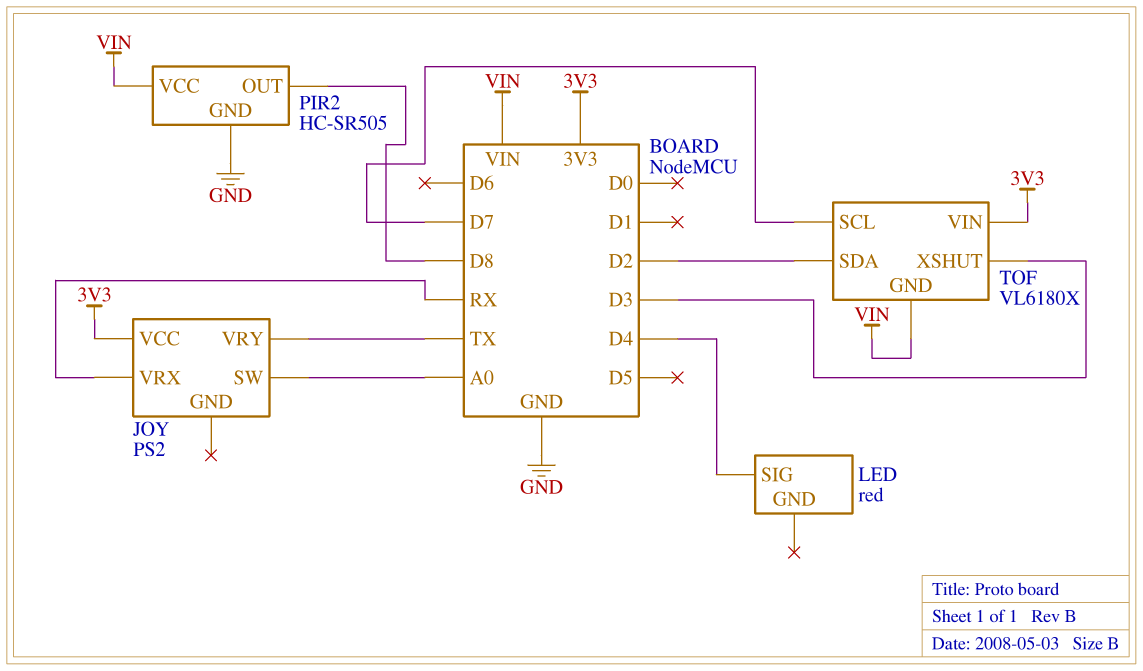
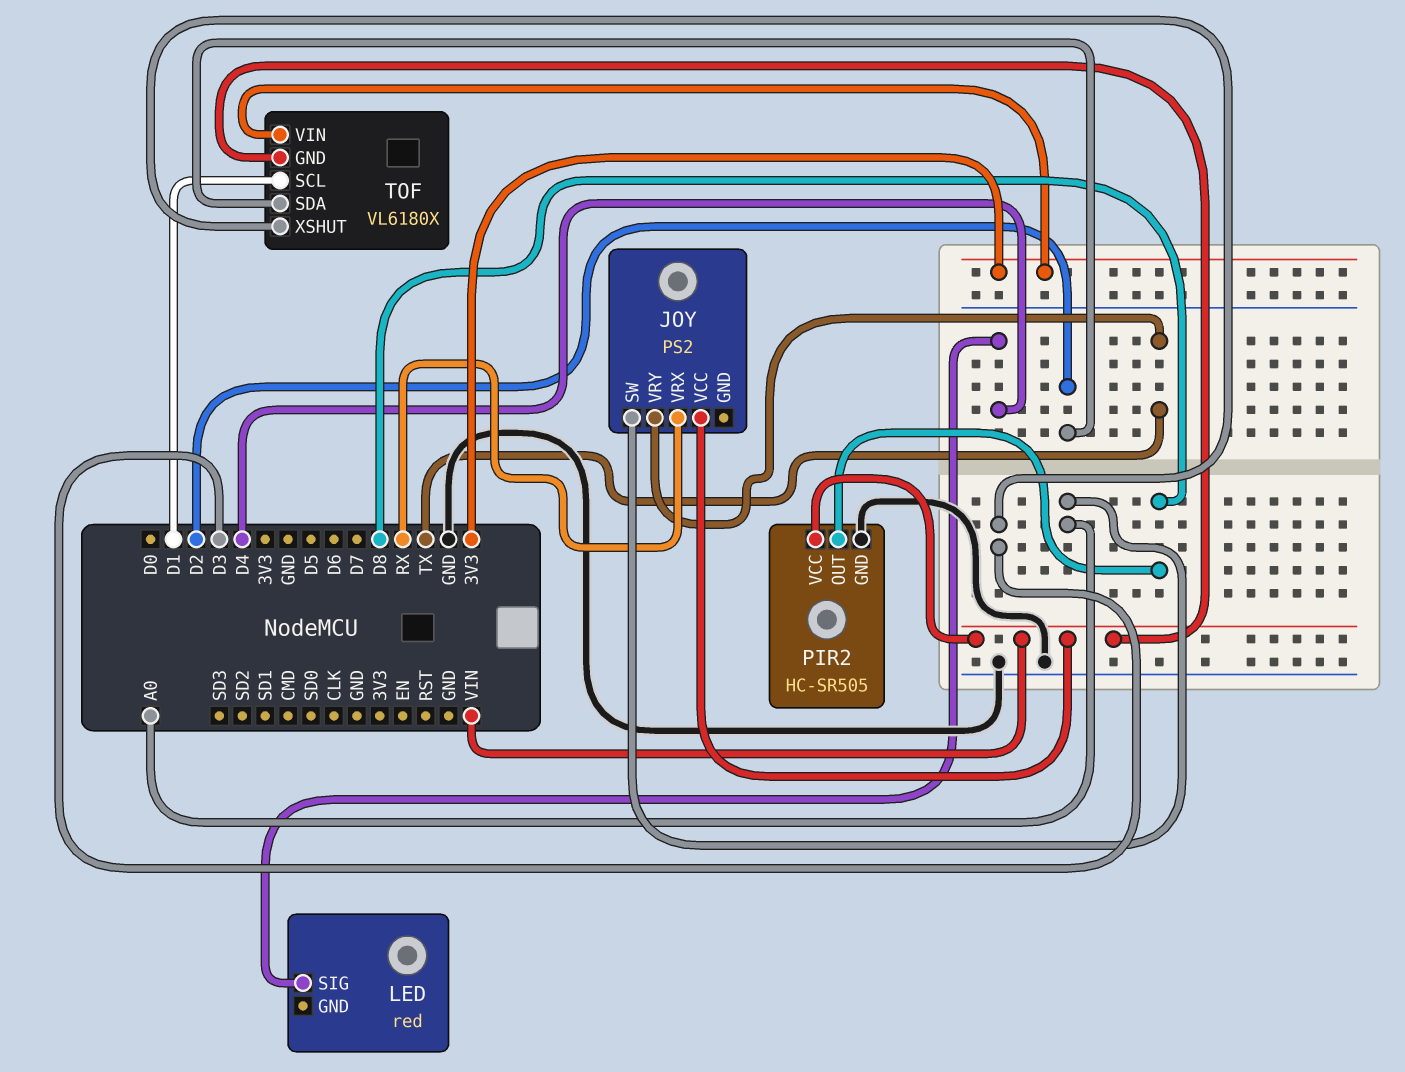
JOY pin VCC: 3V3 -> VIN
TOF pin SCL: D7 -> D1

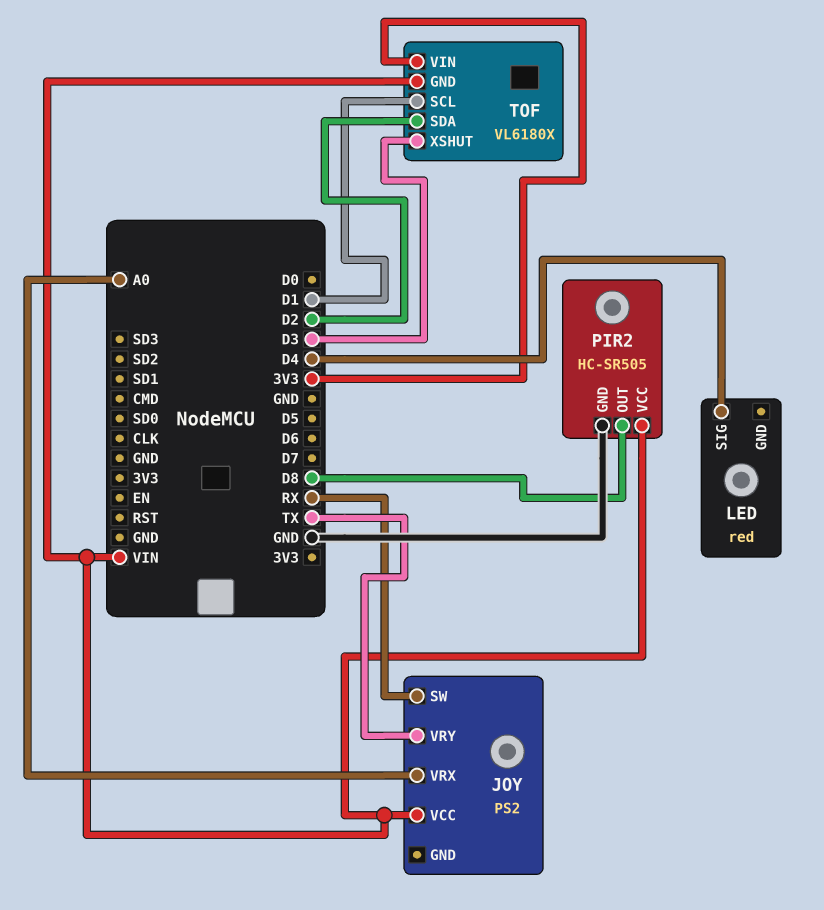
JOY pin SW: A0 -> RX
JOY pin VRX: RX -> A0

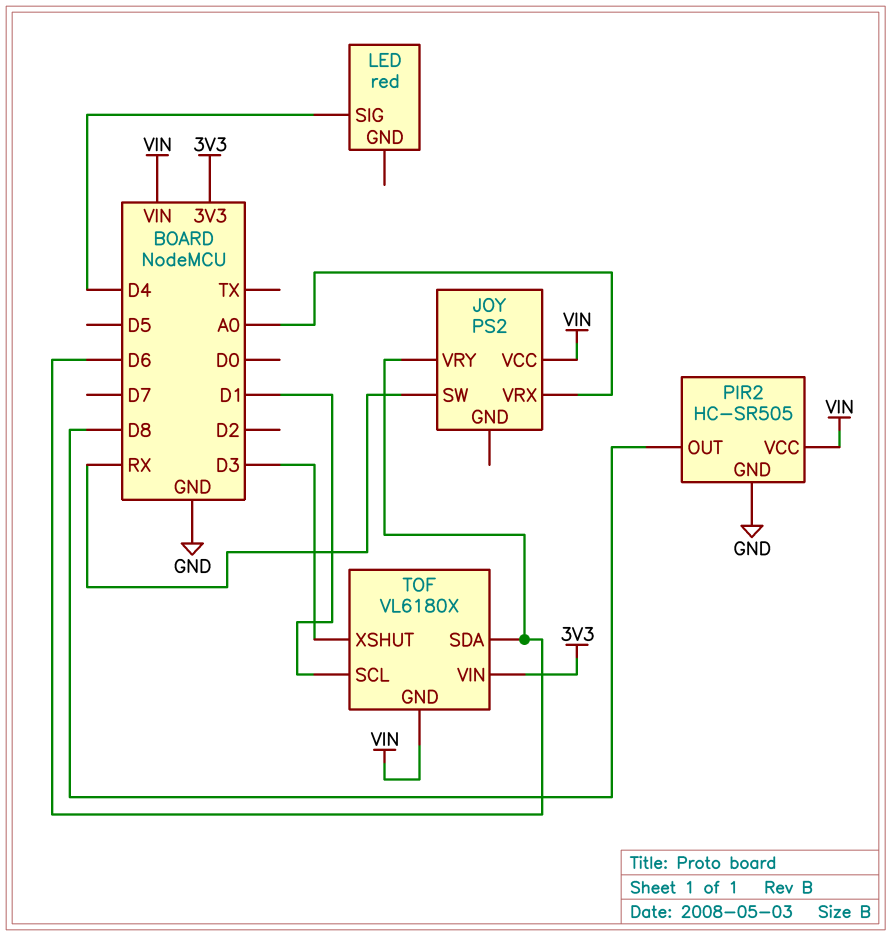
JOY pin VRY: TX -> D6
TOF pin SDA: D2 -> D6

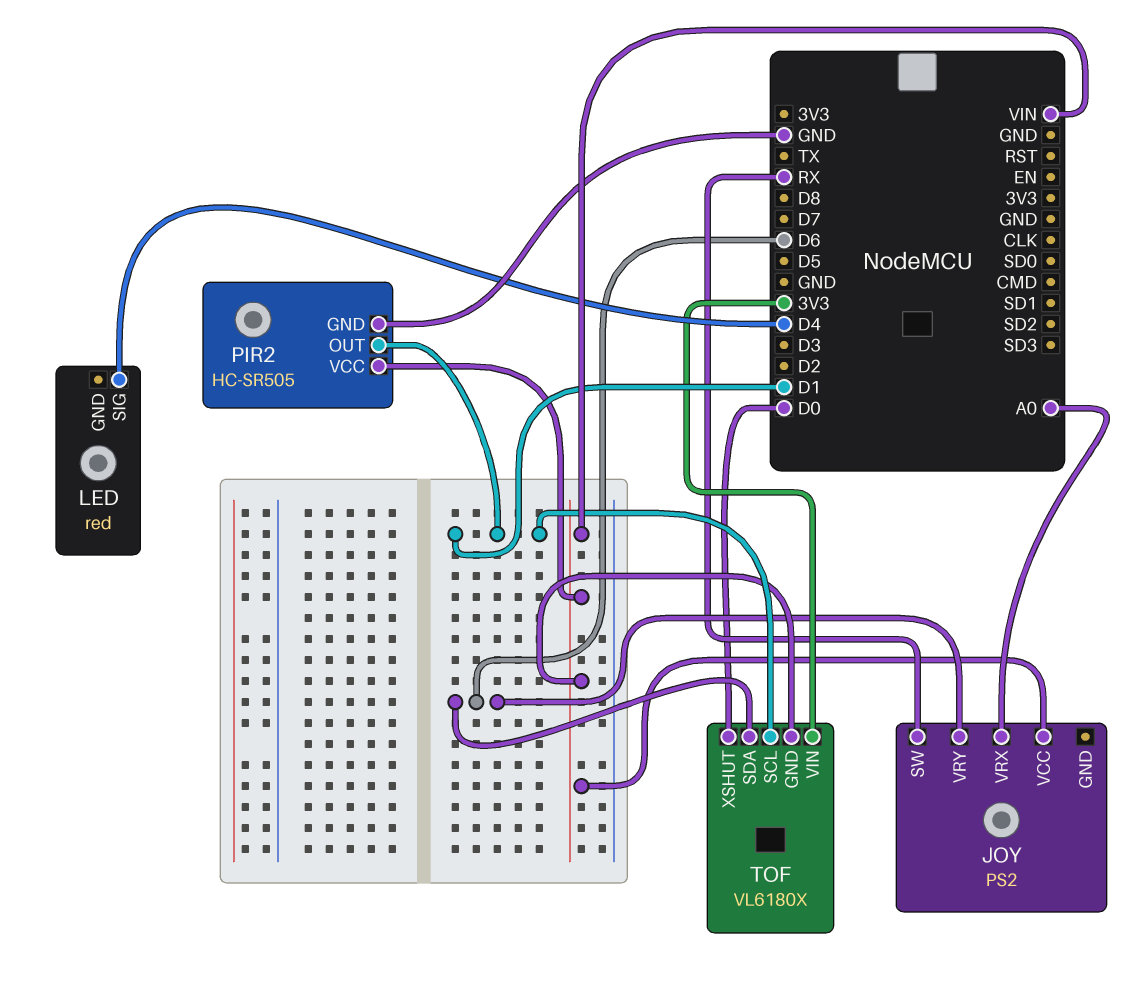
PIR2 pin OUT: D8 -> D1
TOF pin XSHUT: D3 -> D0

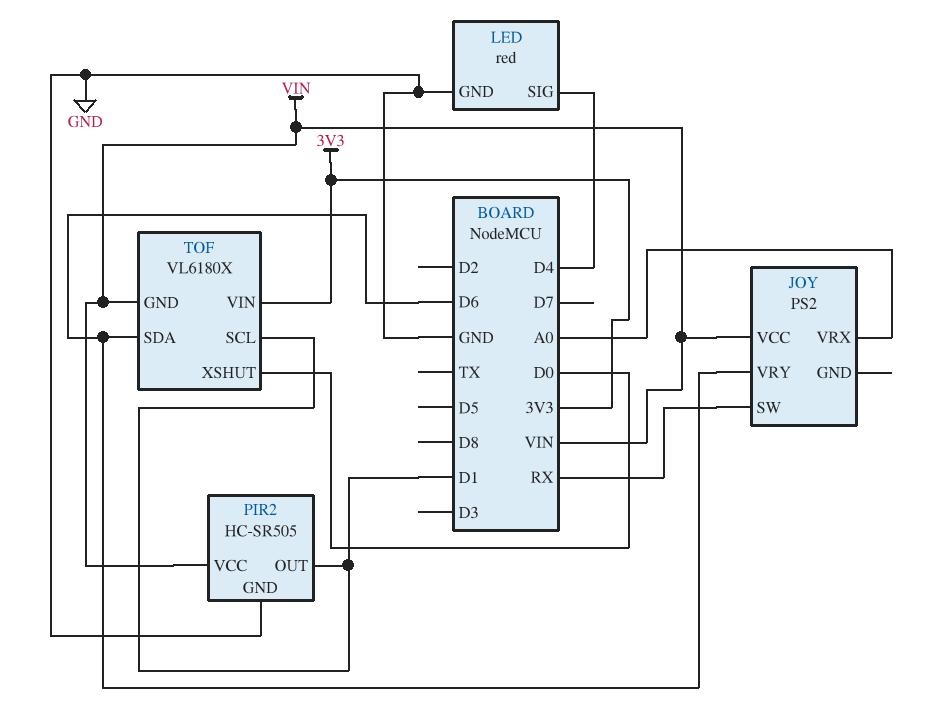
LED pin GND: none -> GND

